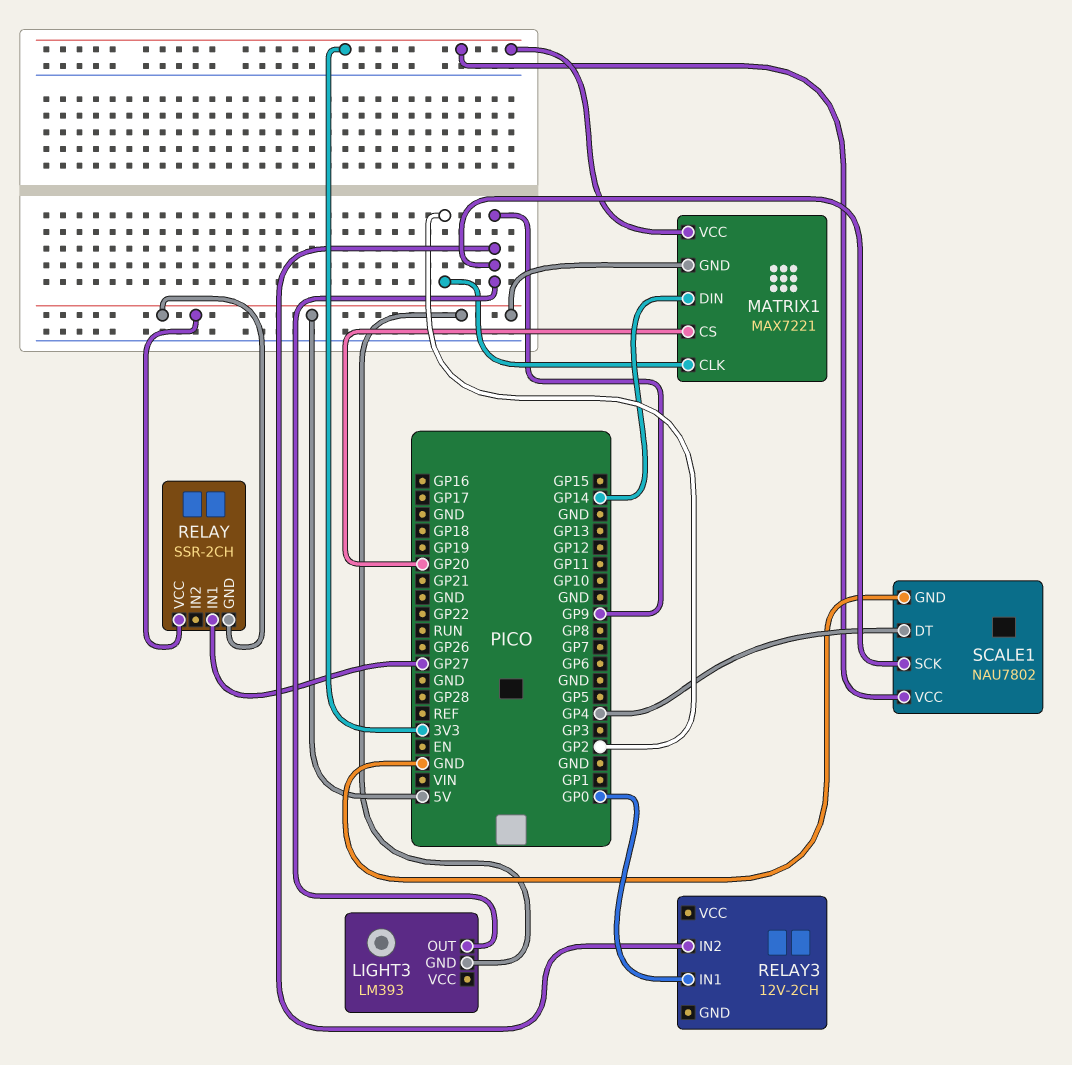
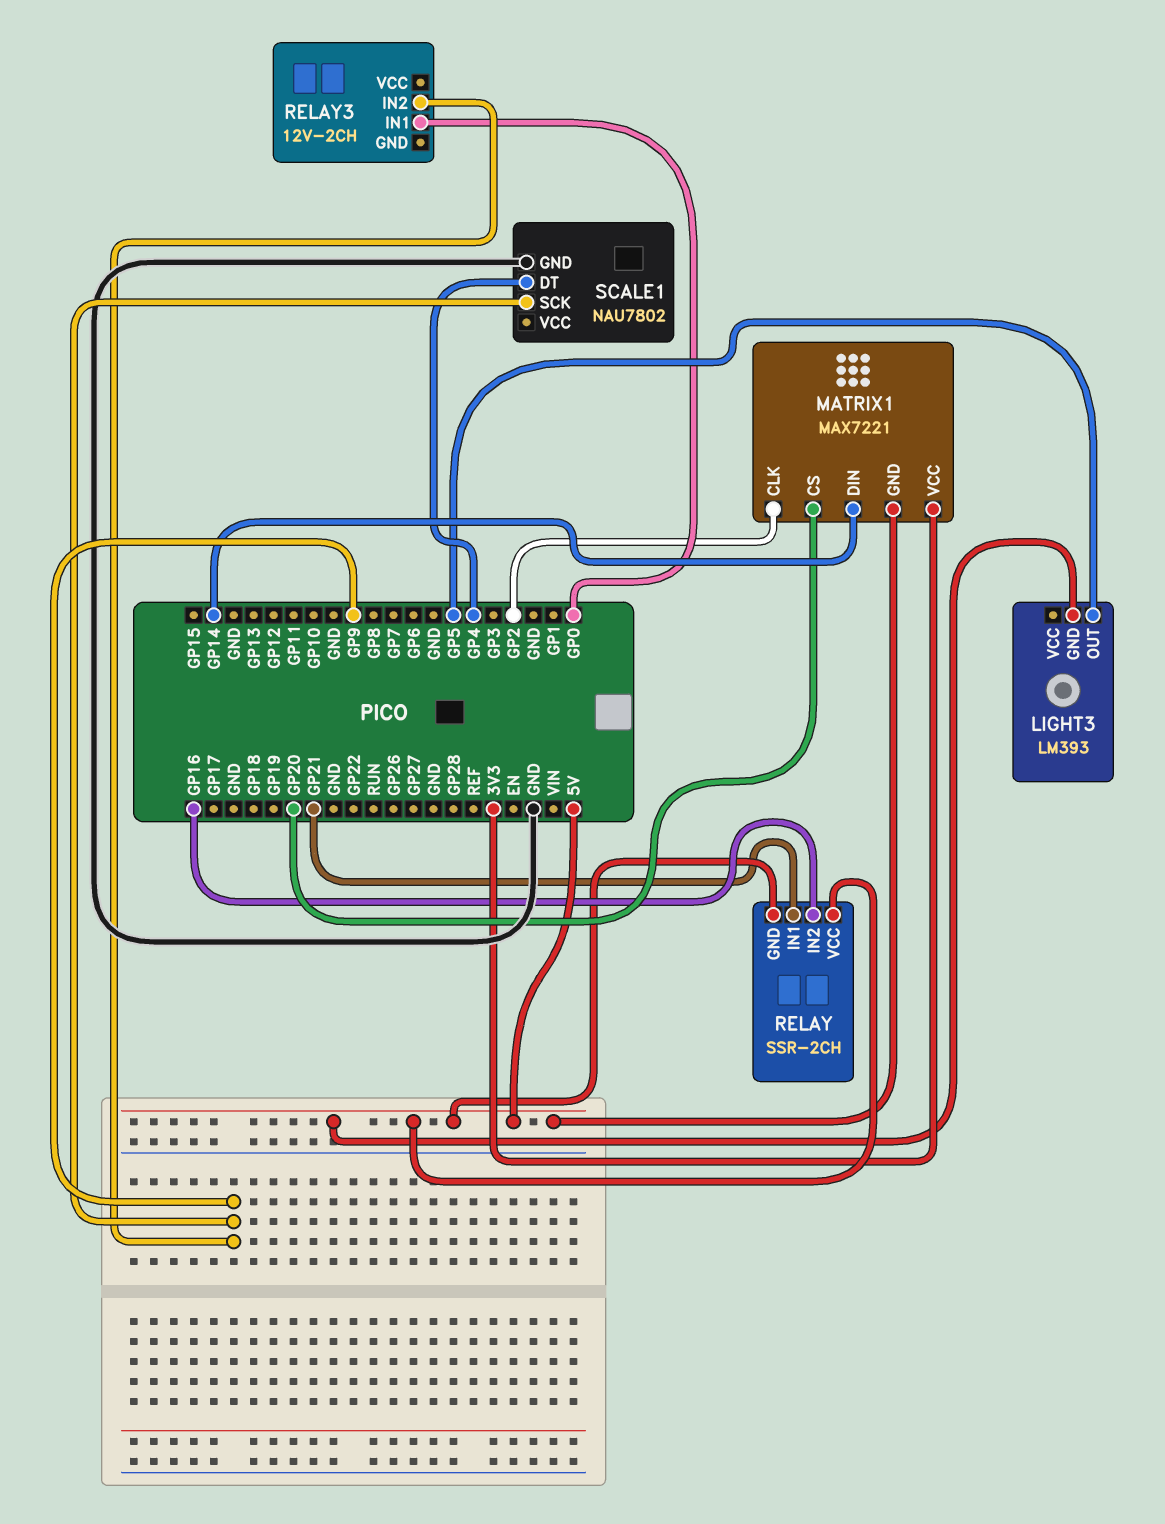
LIGHT3 pin OUT: GP9 -> GP5
RELAY pin IN1: GP27 -> GP21
RELAY pin IN2: none -> GP16
SCALE1 pin VCC: 3V3 -> none

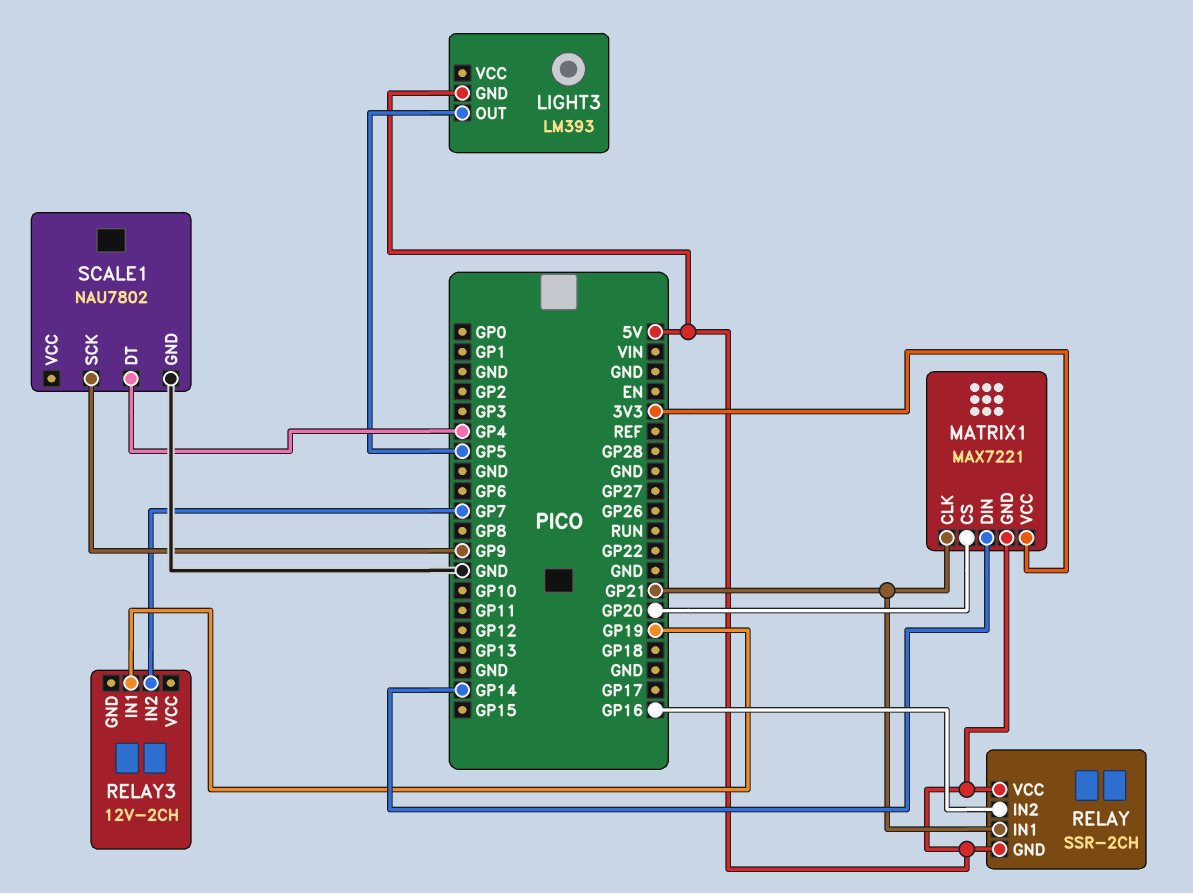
MATRIX1 pin CLK: GP2 -> GP21
RELAY3 pin IN1: GP0 -> GP19
RELAY3 pin IN2: GP9 -> GP7

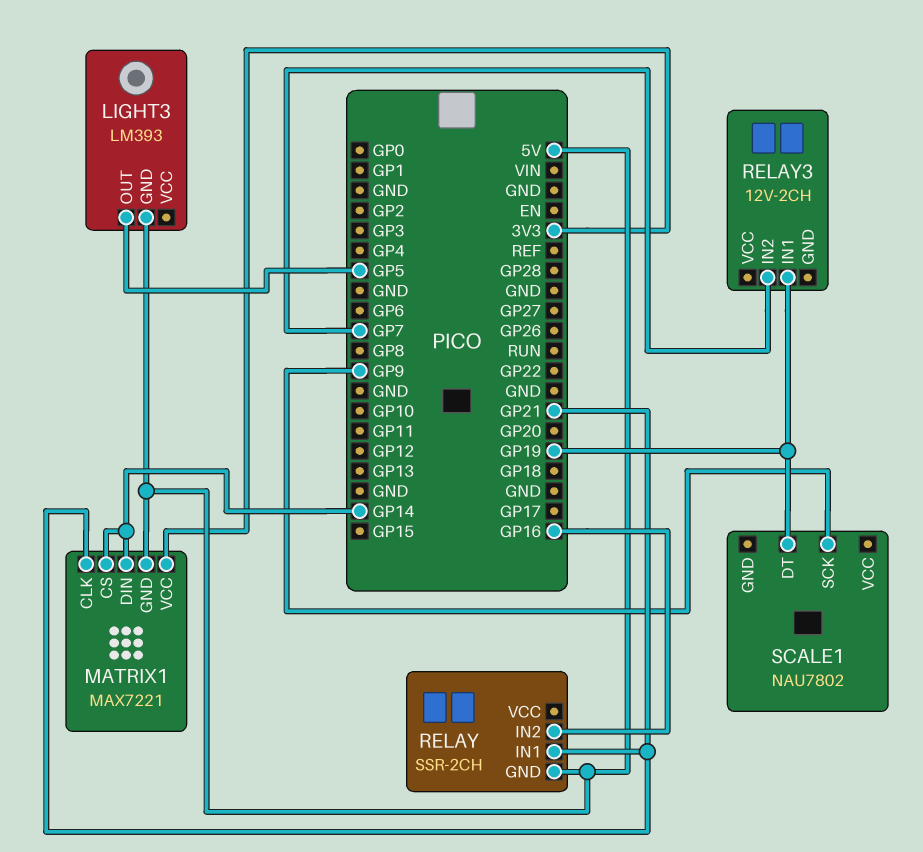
MATRIX1 pin CS: GP20 -> GP14
RELAY pin VCC: 5V -> none
SCALE1 pin DT: GP4 -> GP19
SCALE1 pin GND: GND -> none

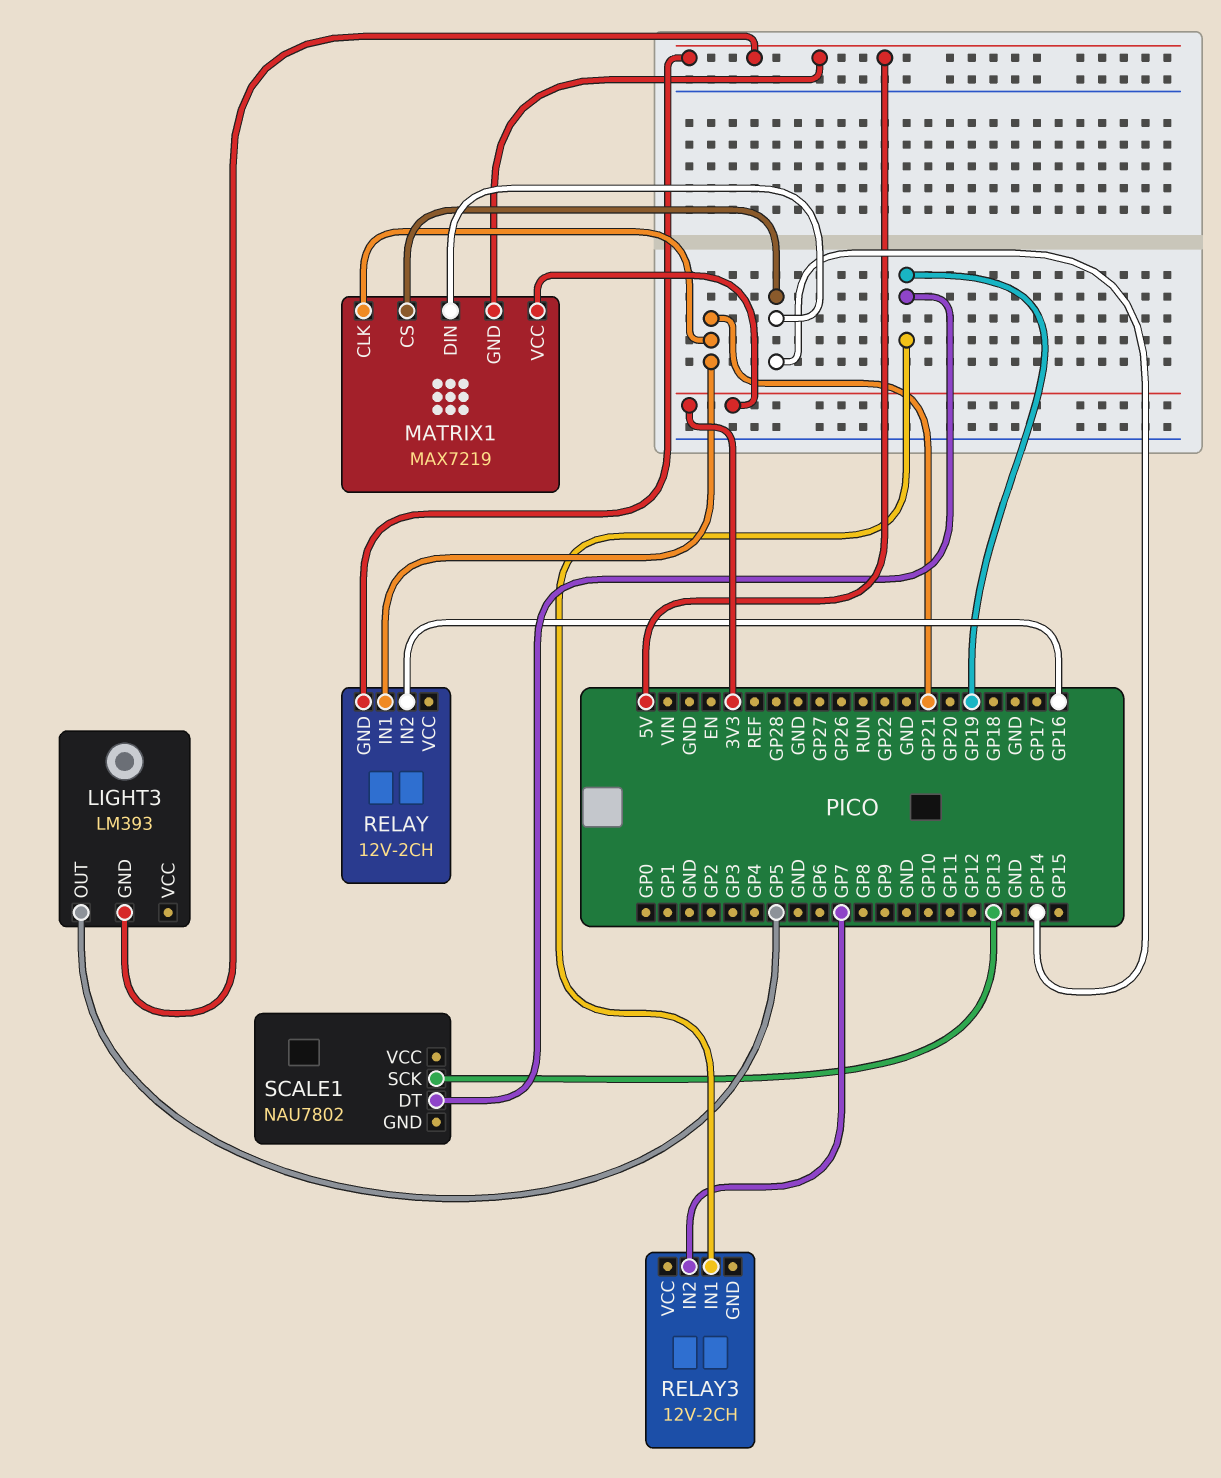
MATRIX1: MAX7221 -> MAX7219
RELAY: SSR-2CH -> 12V-2CH
SCALE1 pin SCK: GP9 -> GP13

